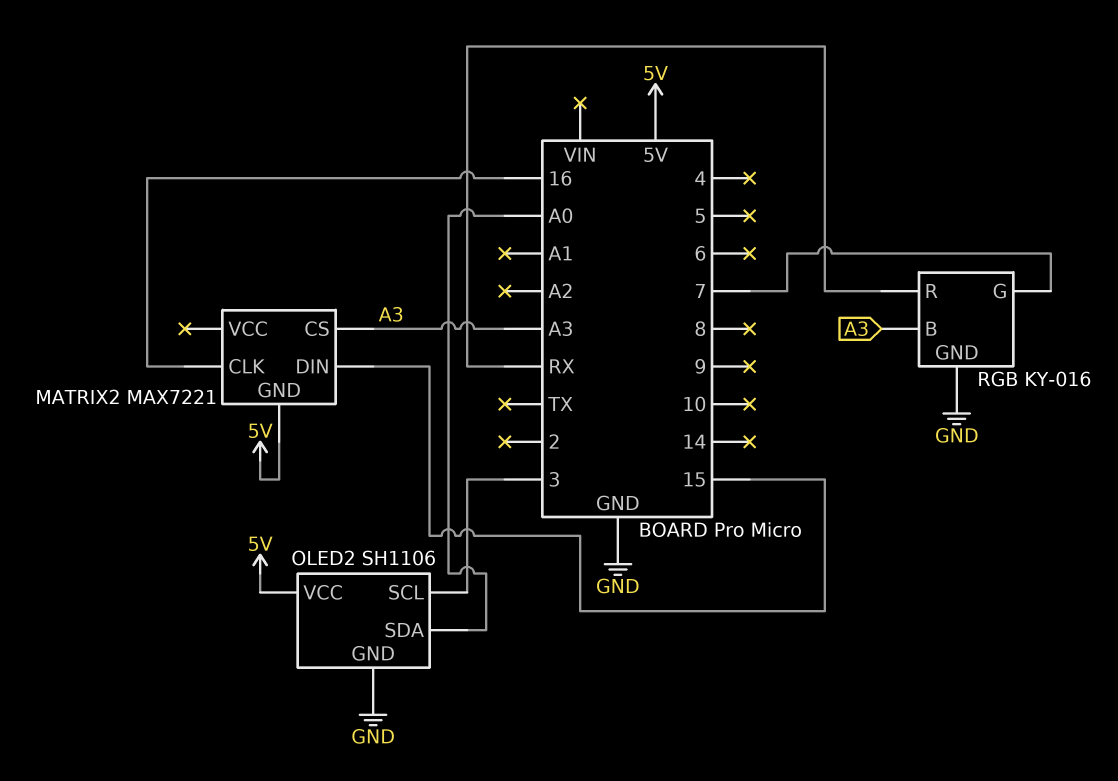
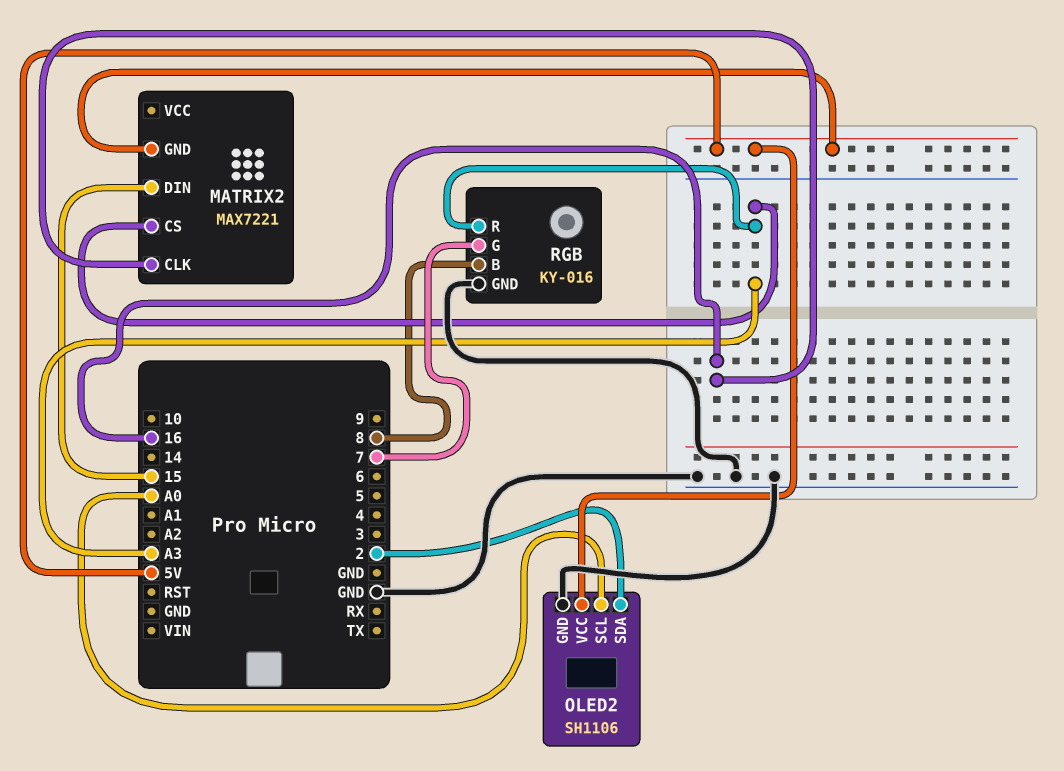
OLED2 pin SCL: 3 -> A0
OLED2 pin SDA: A0 -> 2
RGB pin B: A3 -> 8
RGB pin R: RX -> A3

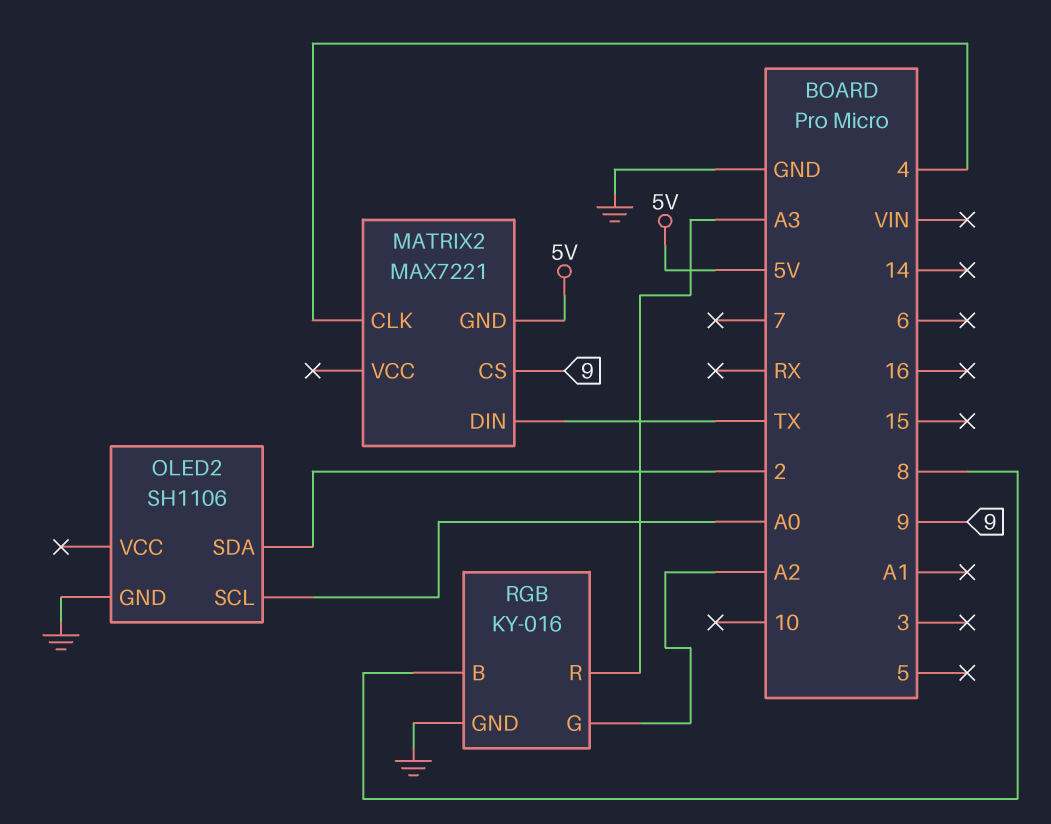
MATRIX2 pin CLK: 16 -> 4
MATRIX2 pin CS: A3 -> 9
MATRIX2 pin DIN: 15 -> TX
OLED2 pin VCC: 5V -> none
RGB pin G: 7 -> A2

